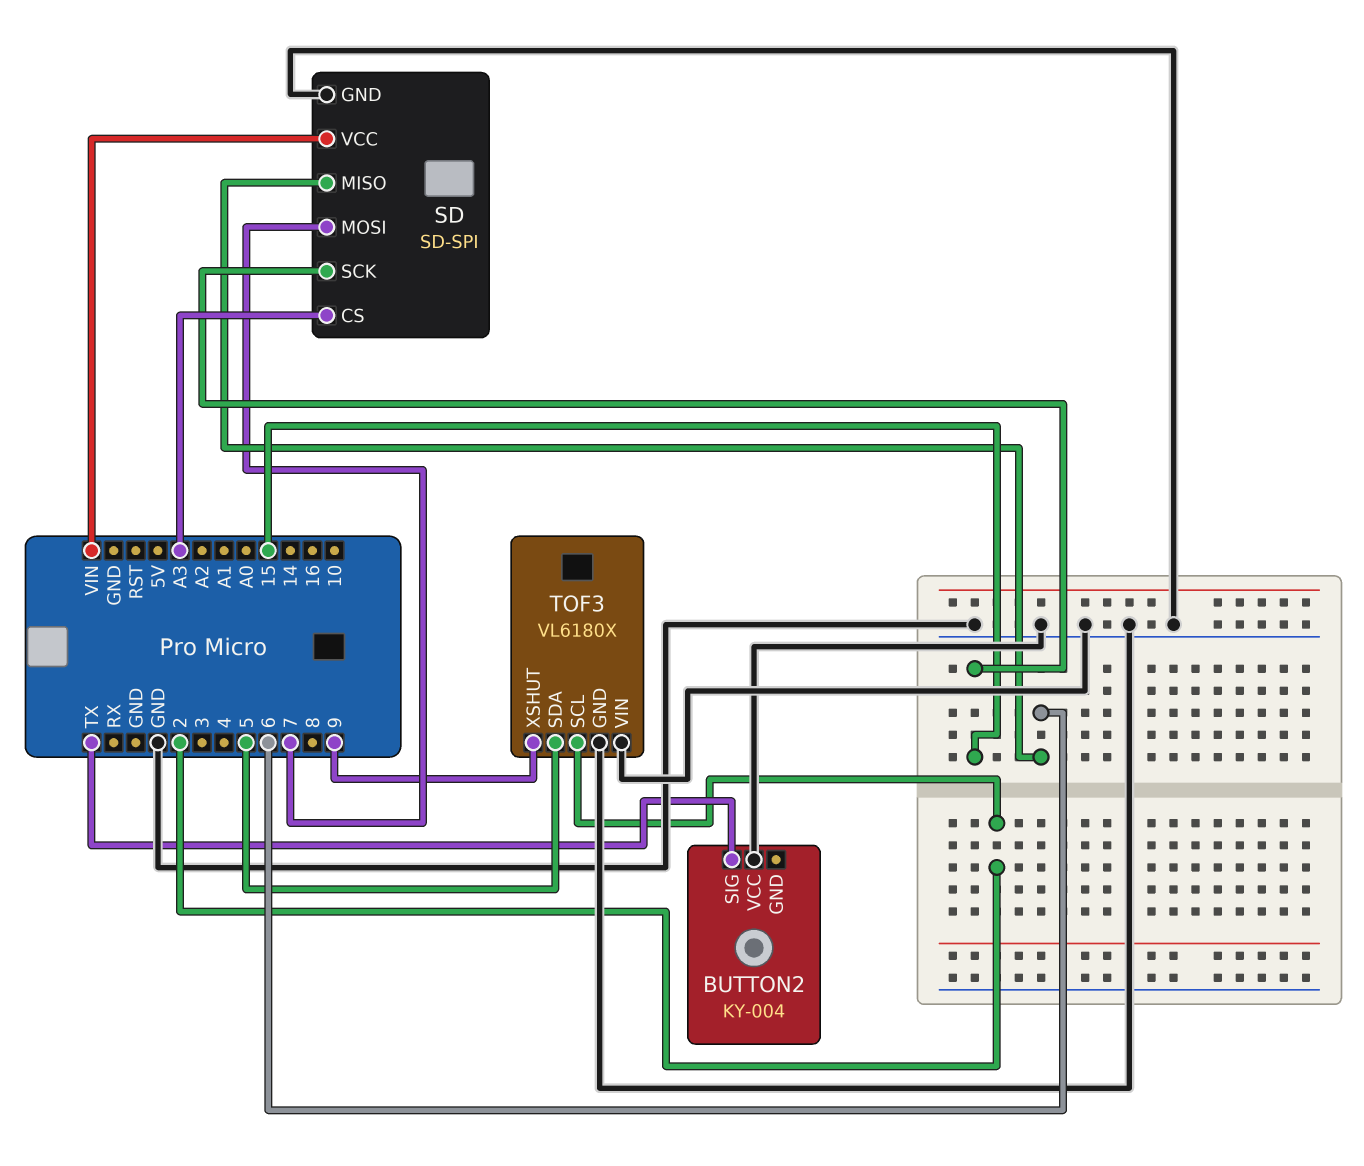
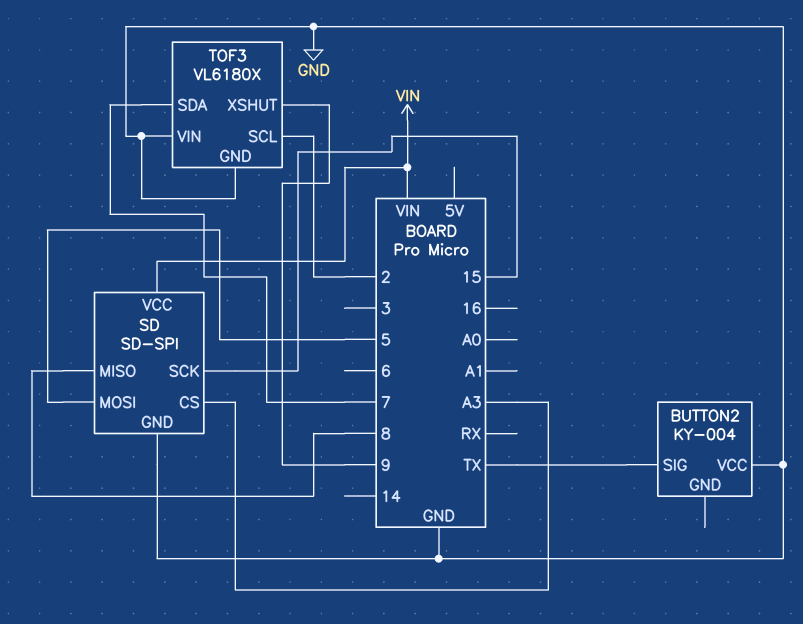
SD pin MISO: 6 -> 8
SD pin MOSI: 7 -> 5
TOF3 pin SDA: 5 -> 7

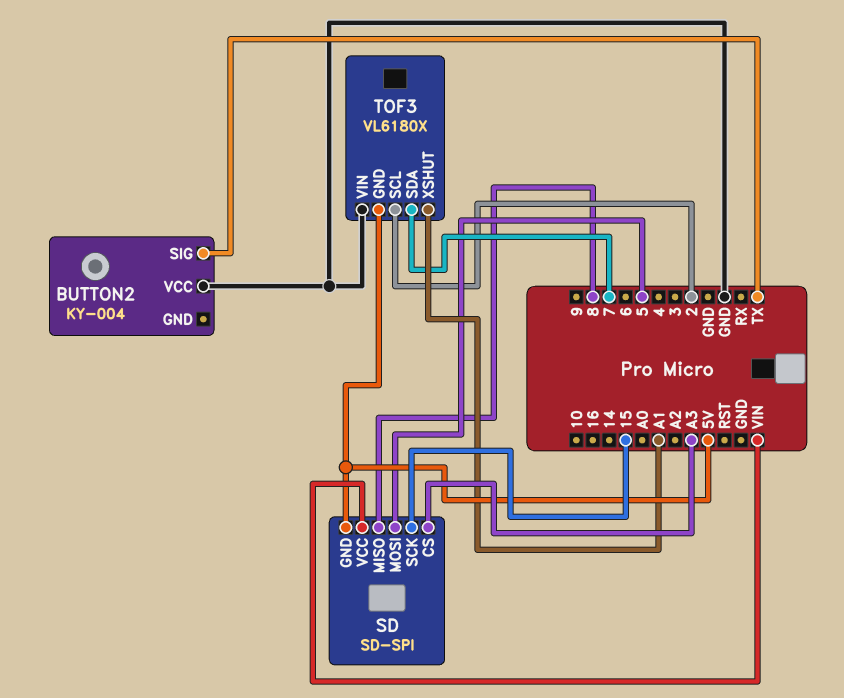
SD pin GND: GND -> 5V
TOF3 pin GND: GND -> 5V
TOF3 pin XSHUT: 9 -> A1

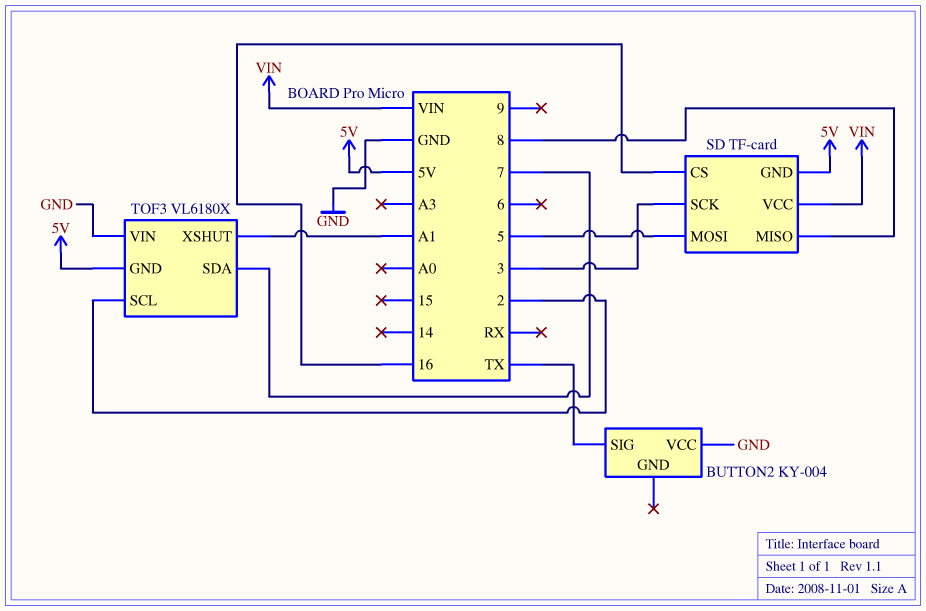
SD: SD-SPI -> TF-card
SD pin CS: A3 -> 16
SD pin SCK: 15 -> 3

